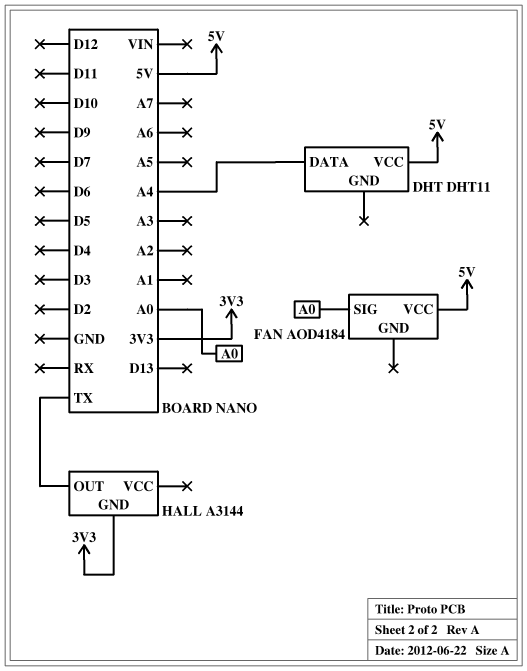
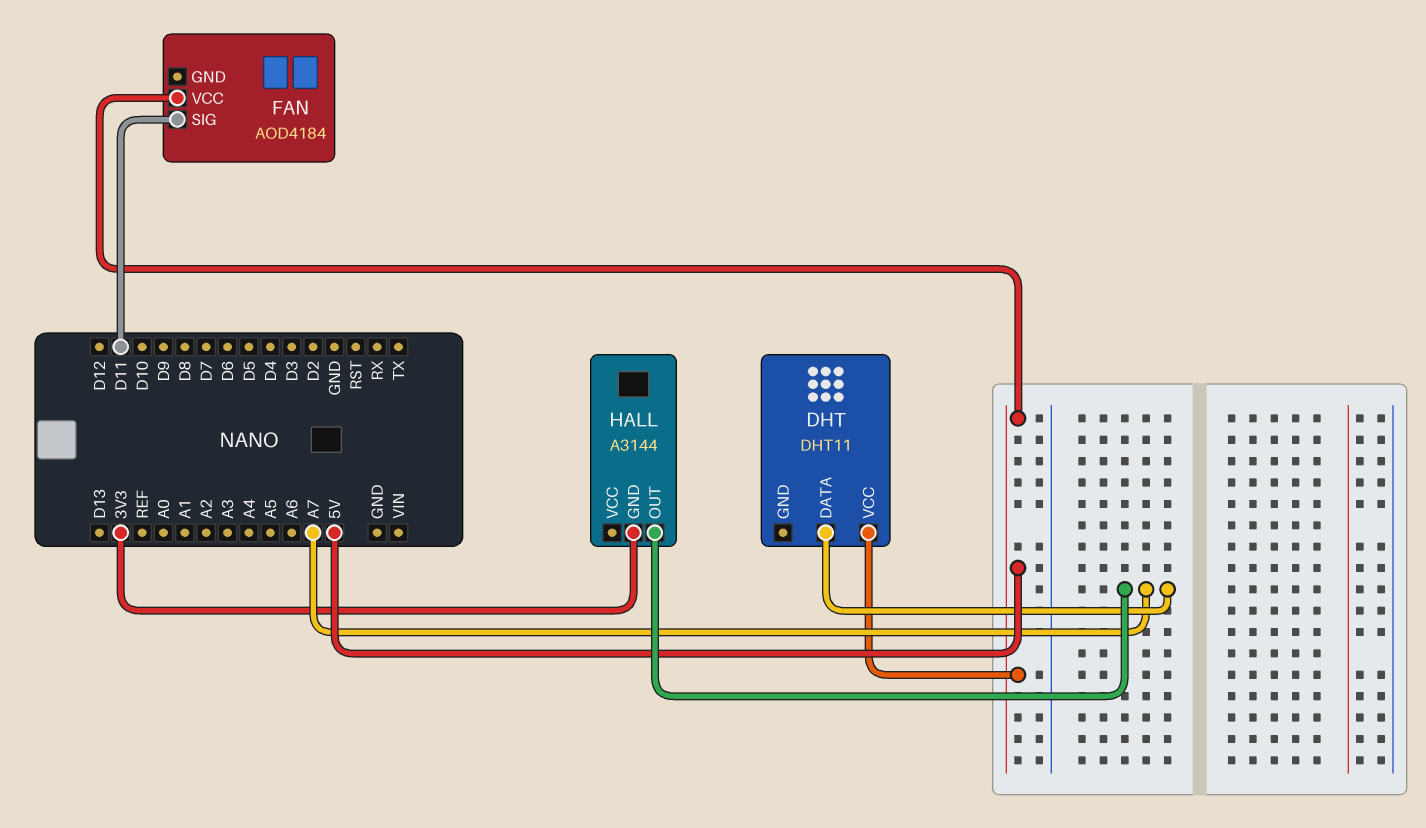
DHT pin DATA: A4 -> A7
FAN pin SIG: A0 -> D11
HALL pin OUT: TX -> A7

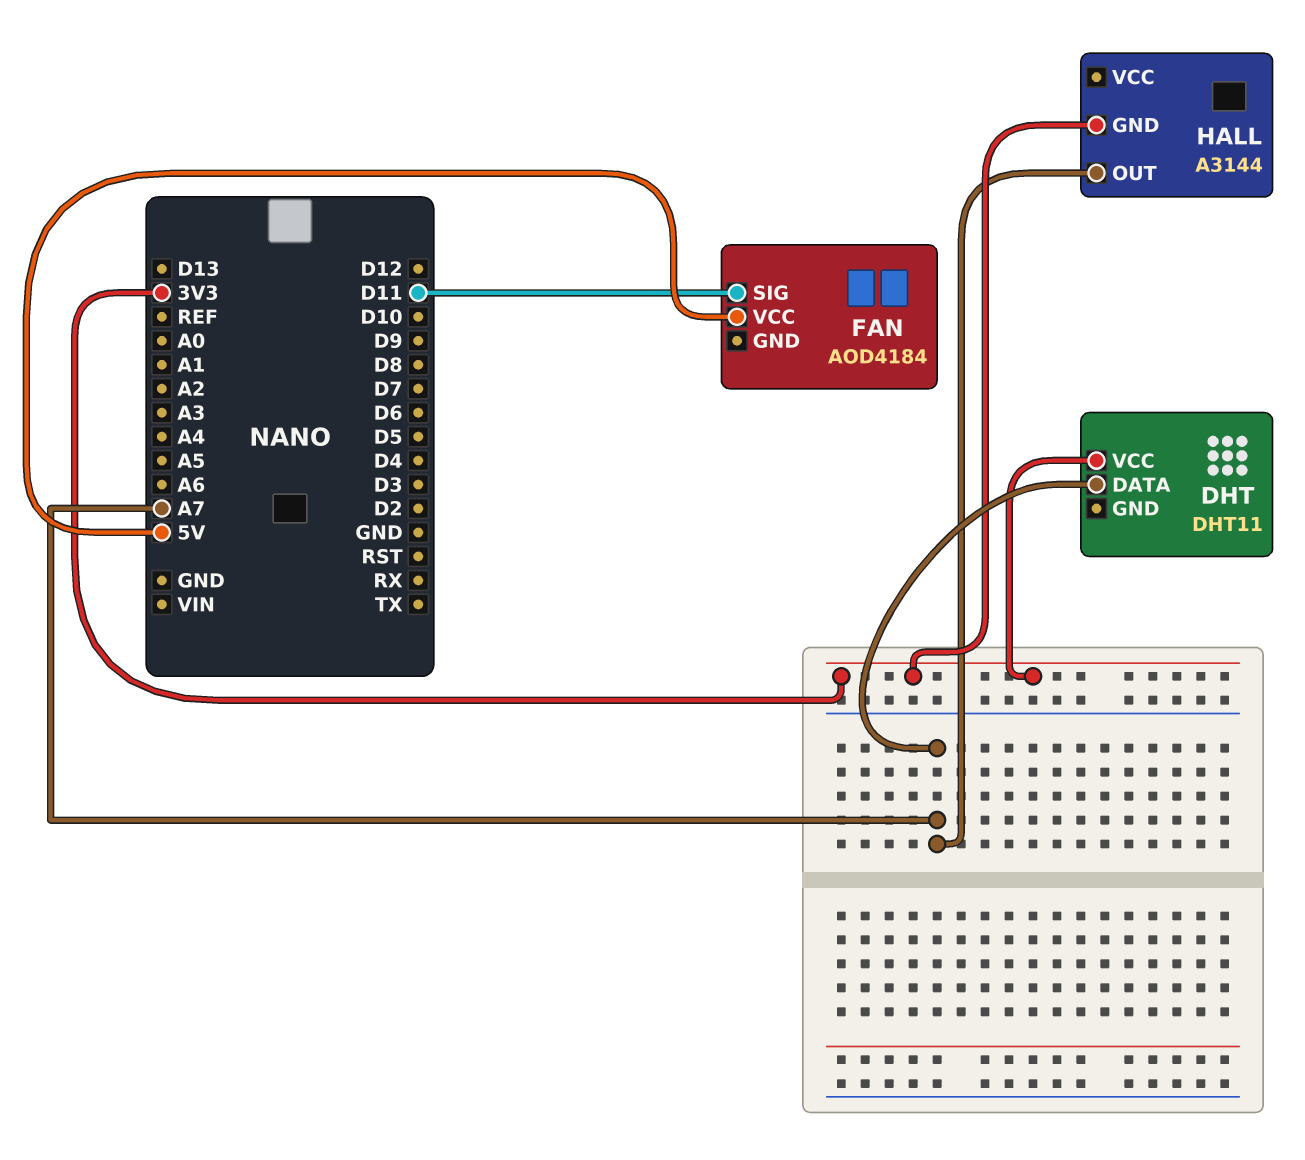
DHT pin VCC: 5V -> 3V3

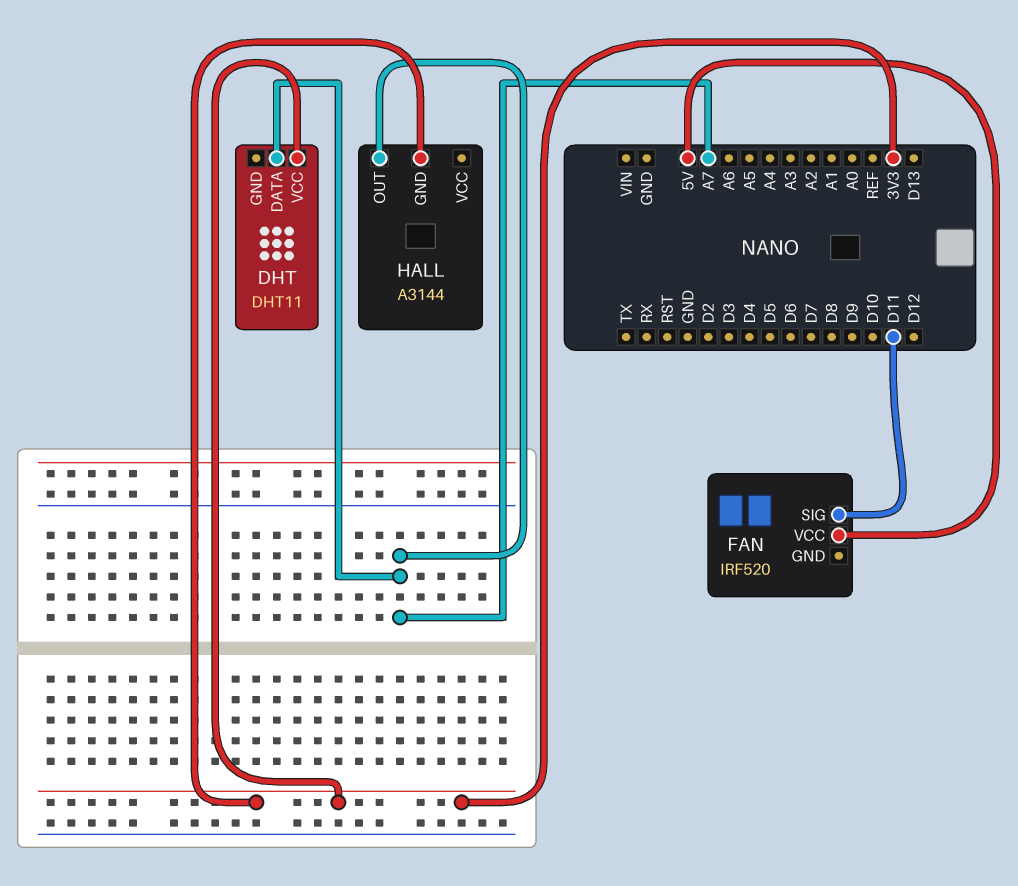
FAN: AOD4184 -> IRF520

